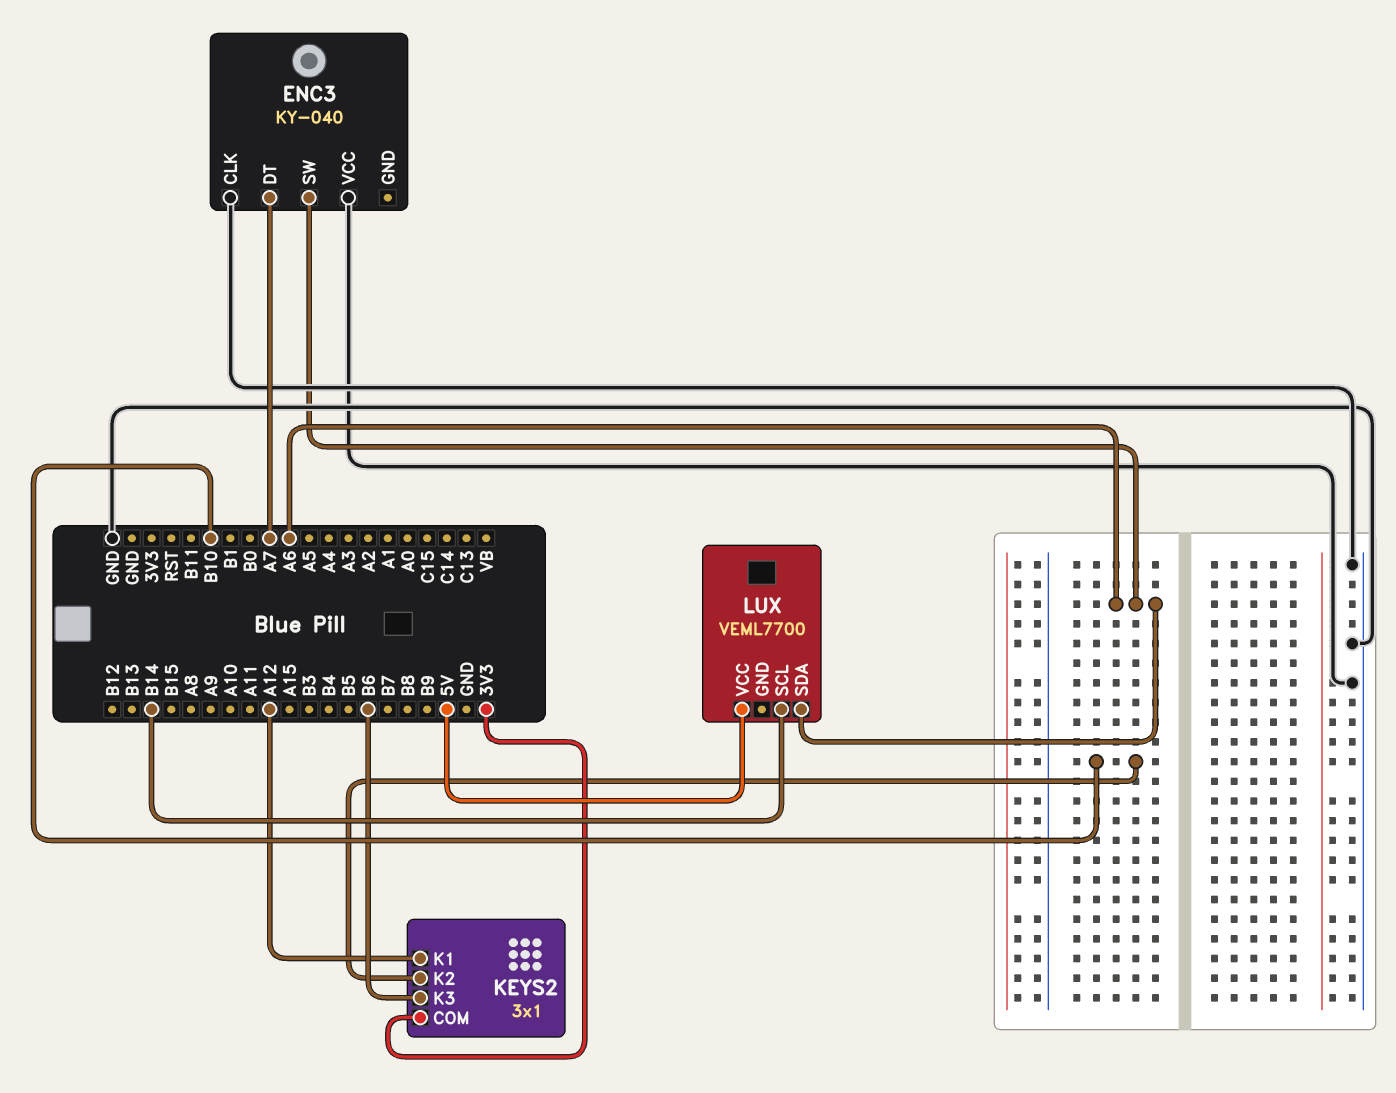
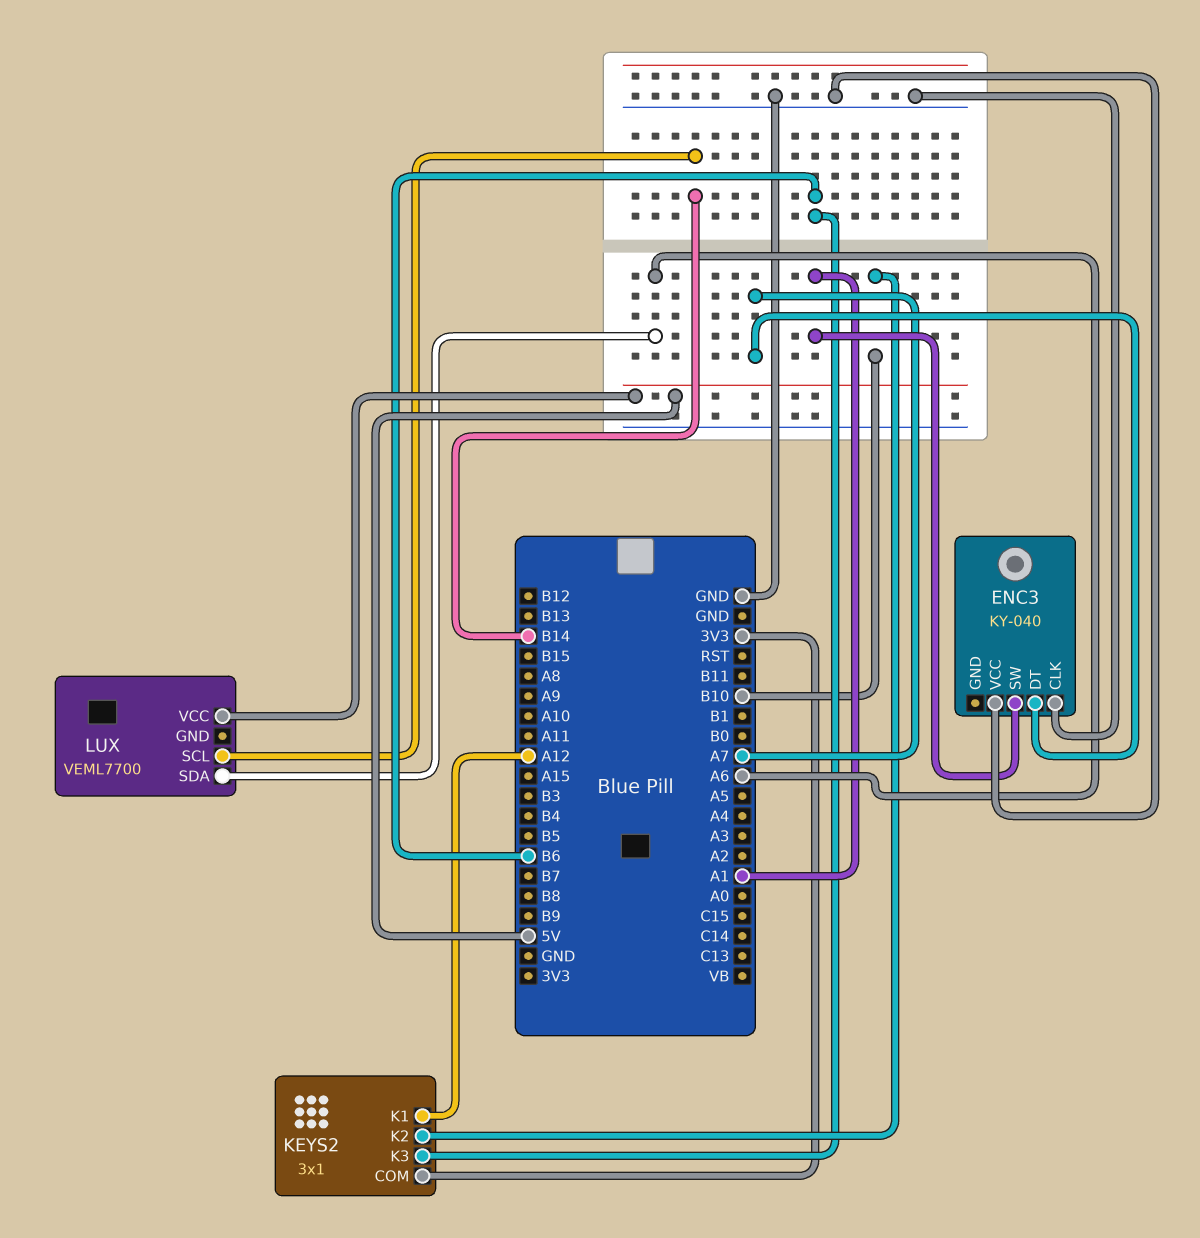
ENC3 pin SW: A6 -> A1

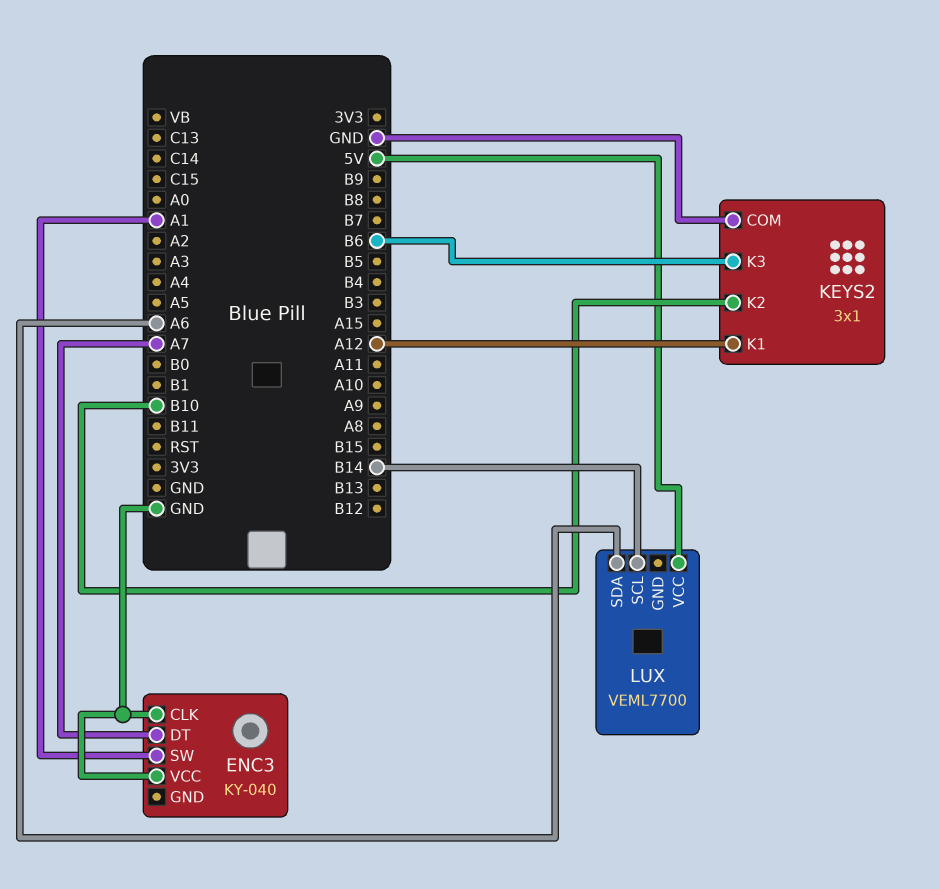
KEYS2 pin COM: 3V3 -> GND

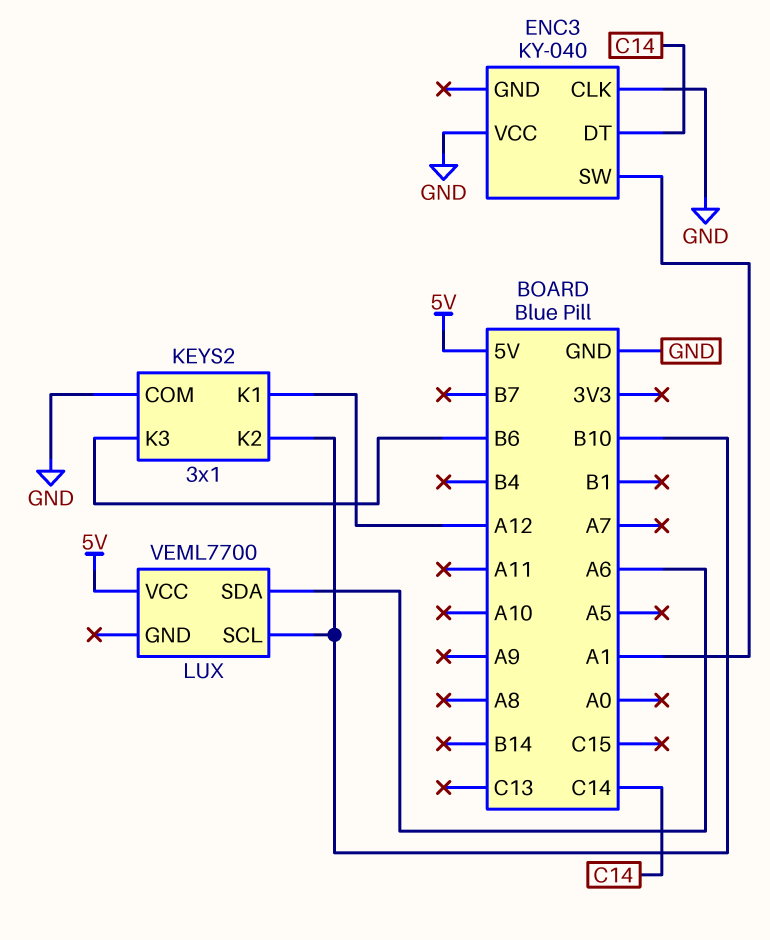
ENC3 pin DT: A7 -> C14
LUX pin SCL: B14 -> B10

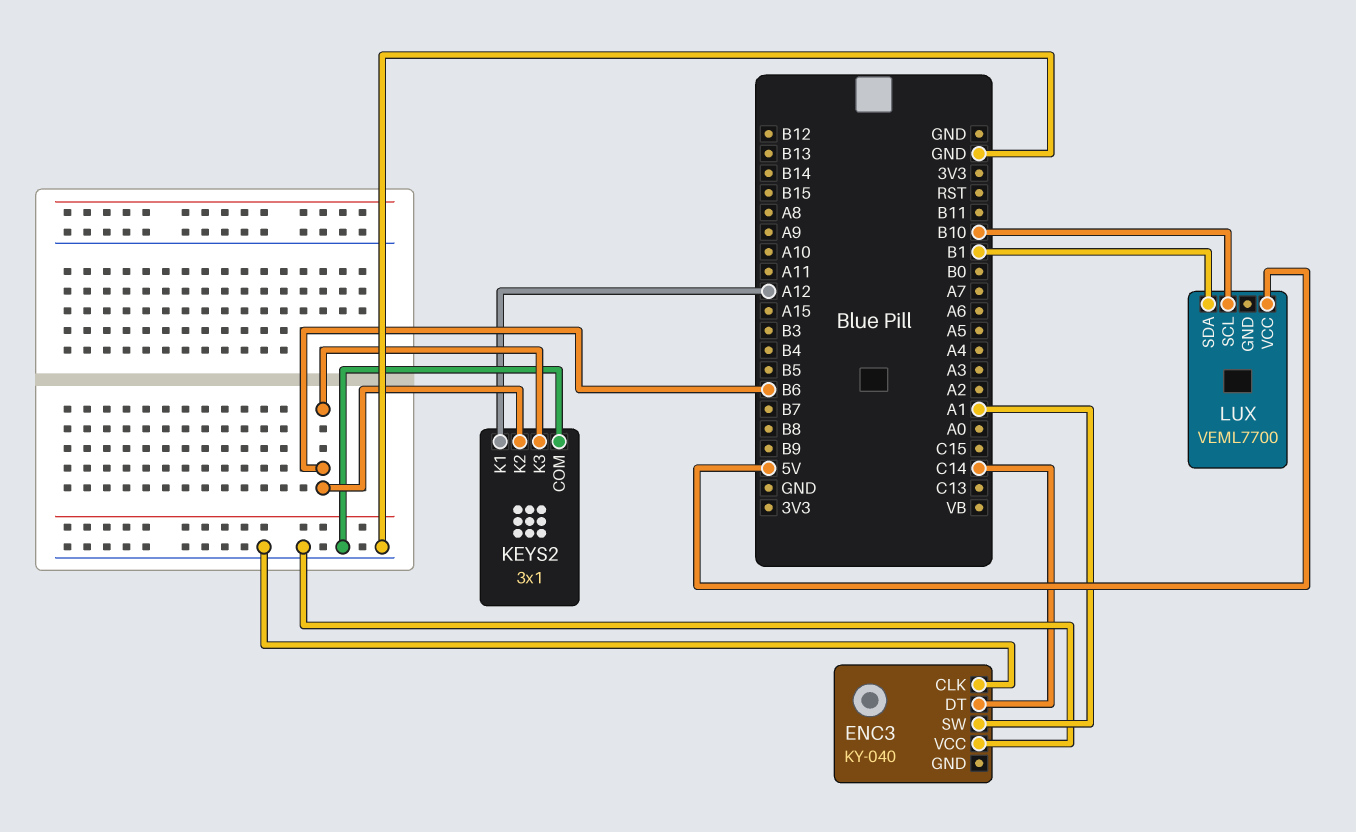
KEYS2 pin K2: B10 -> B6
LUX pin SDA: A6 -> B1

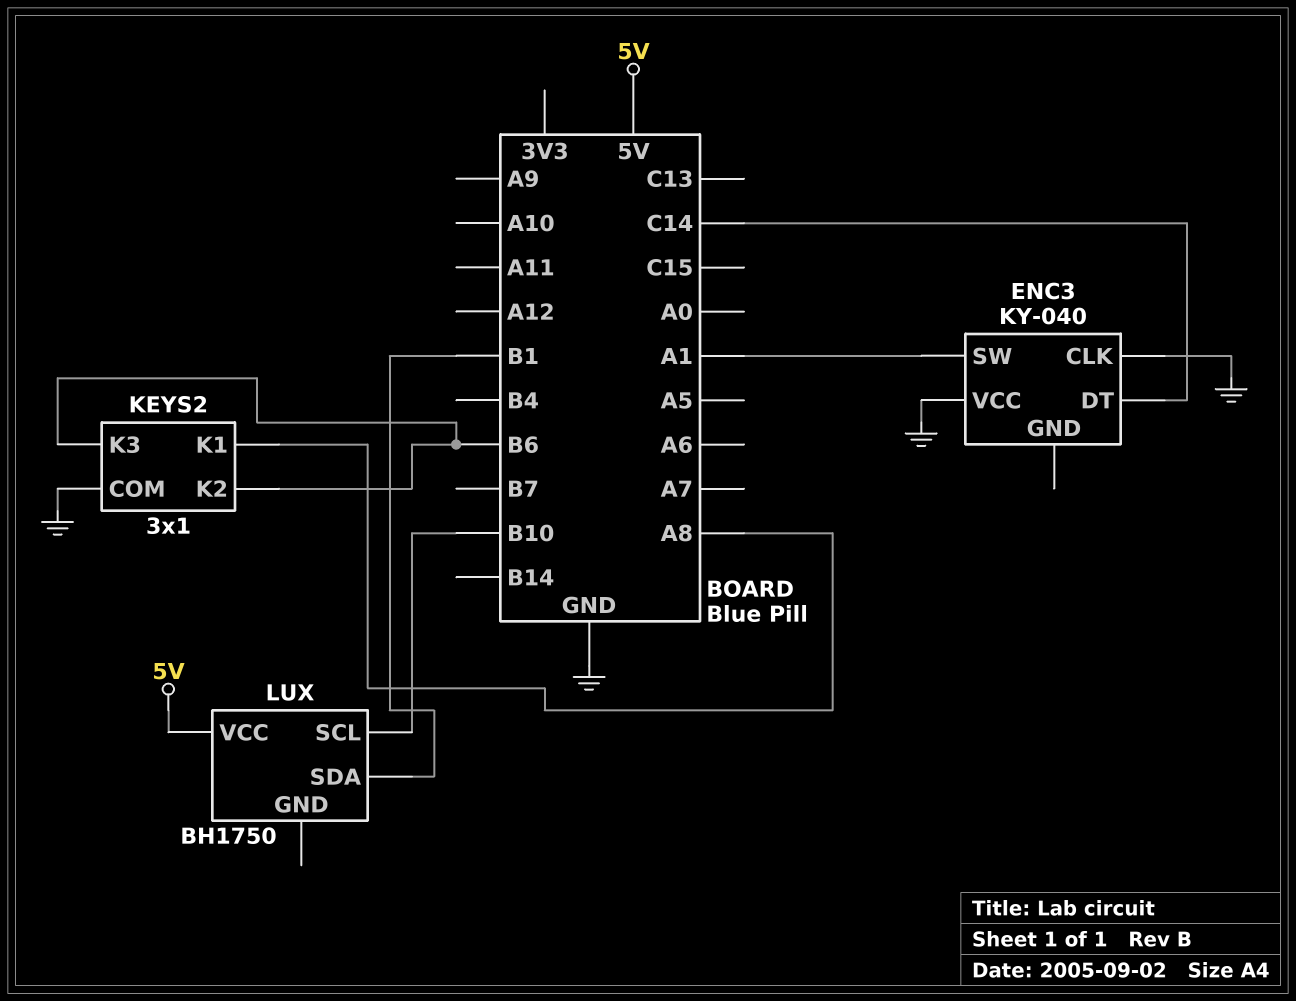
KEYS2 pin K1: A12 -> A8
LUX: VEML7700 -> BH1750

